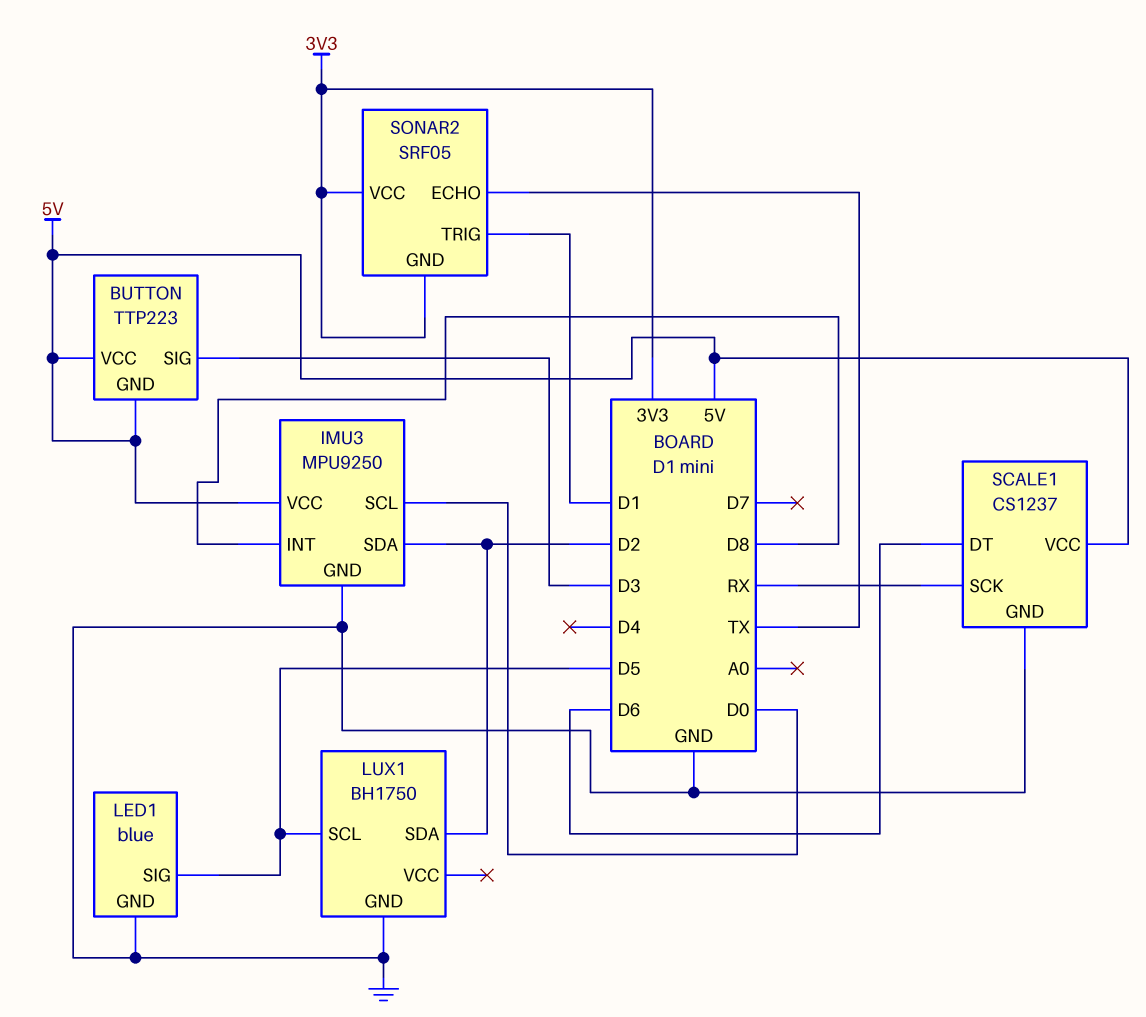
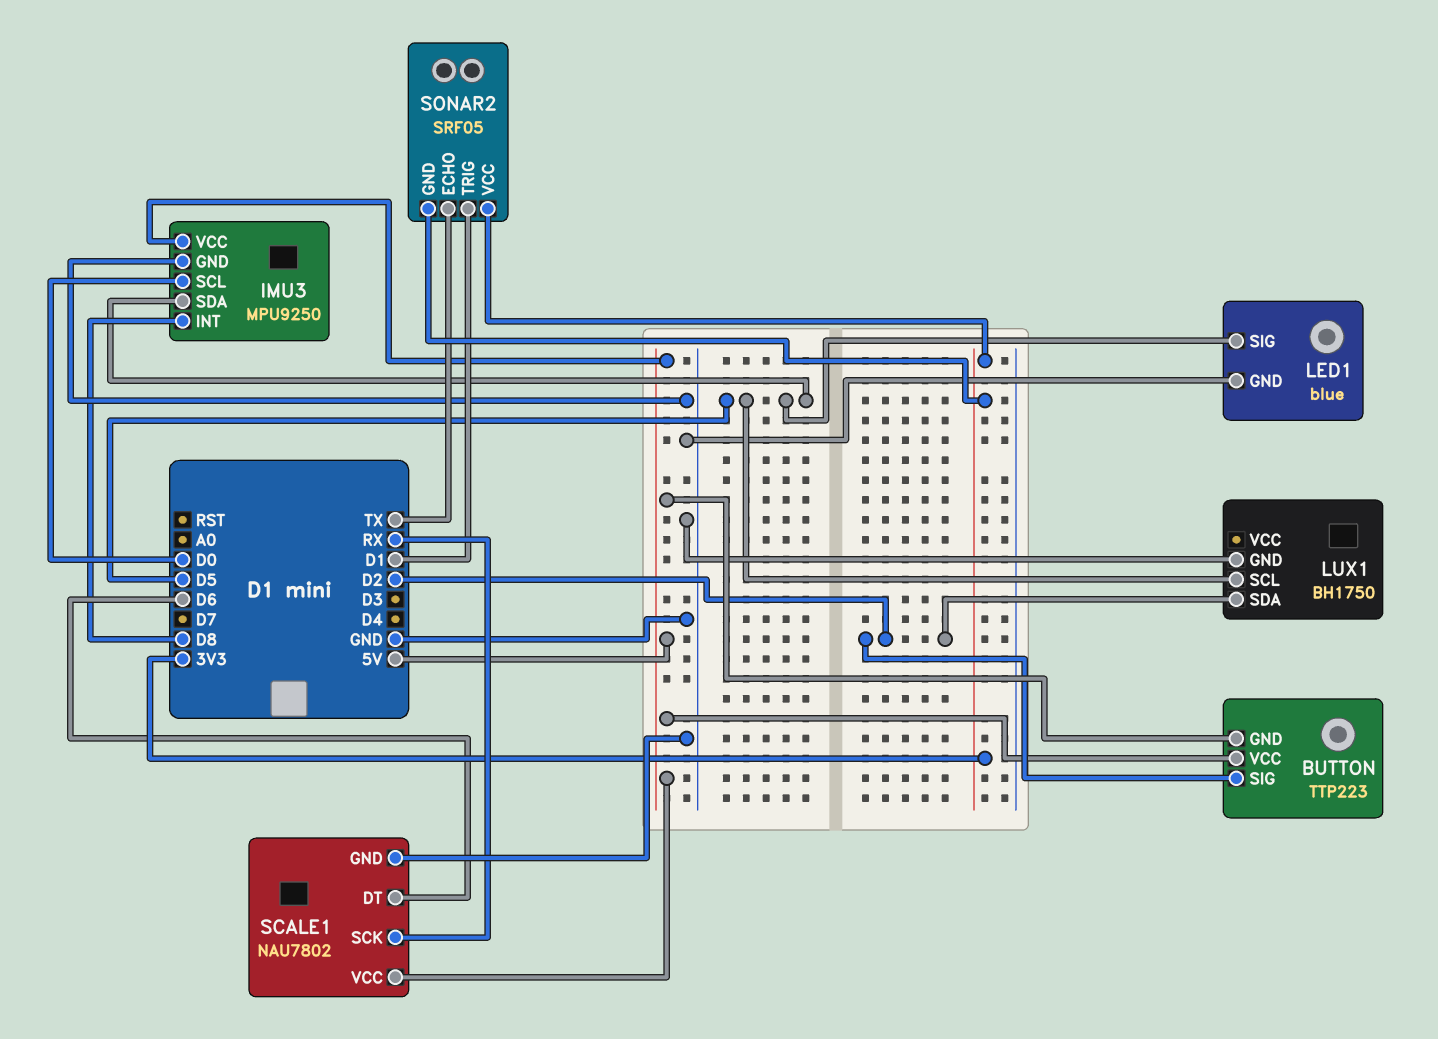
BUTTON pin SIG: D3 -> D2
IMU3 pin SDA: D2 -> D5
SCALE1: CS1237 -> NAU7802

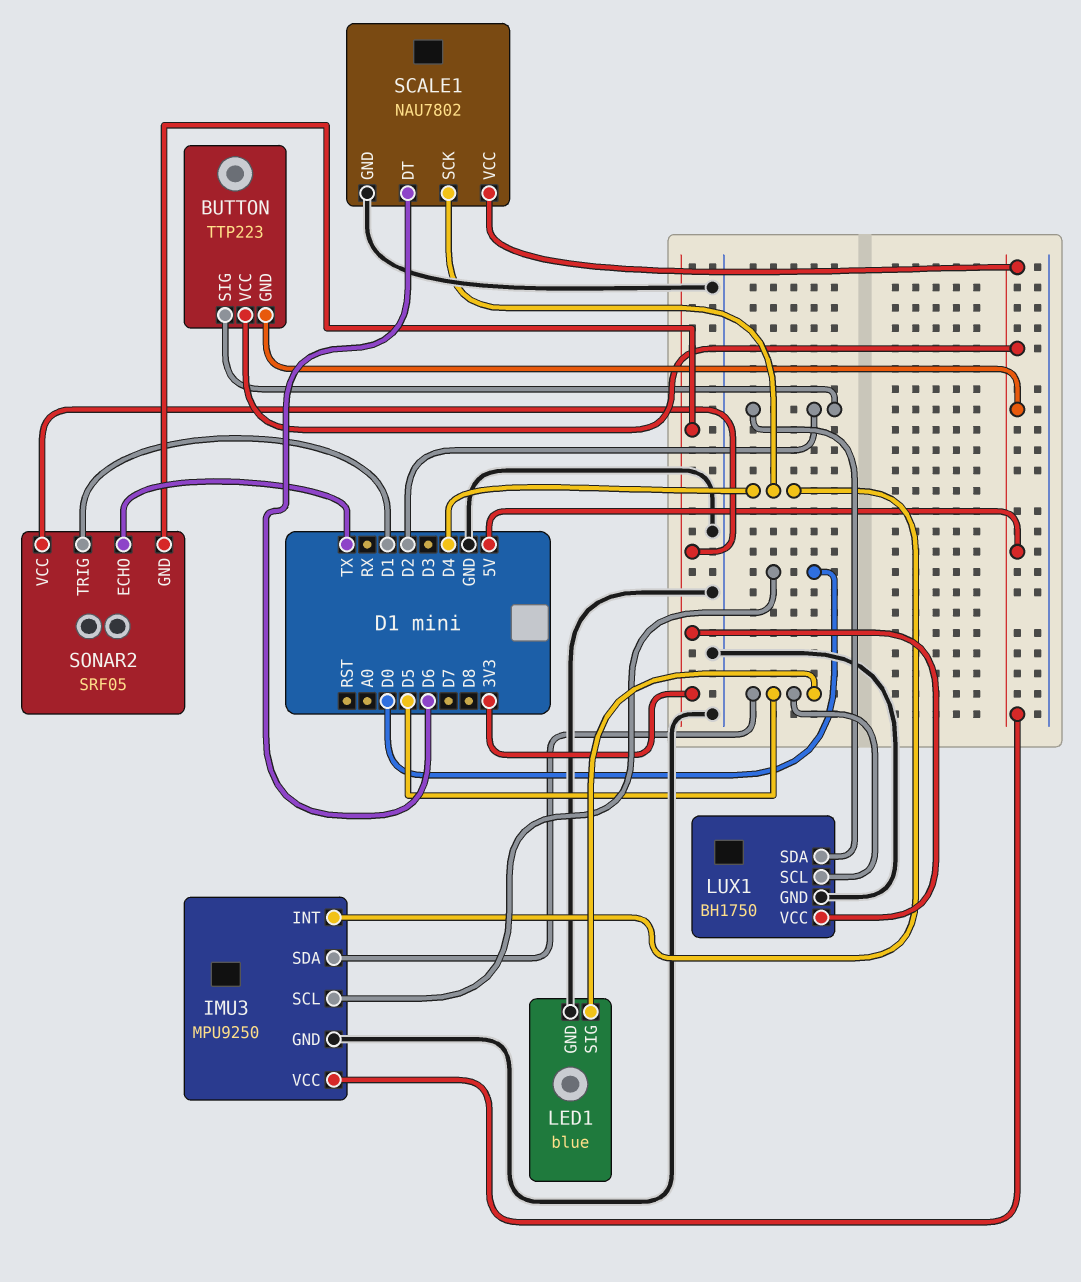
IMU3 pin INT: D8 -> D4
LUX1 pin VCC: none -> 3V3
SCALE1 pin SCK: RX -> D4

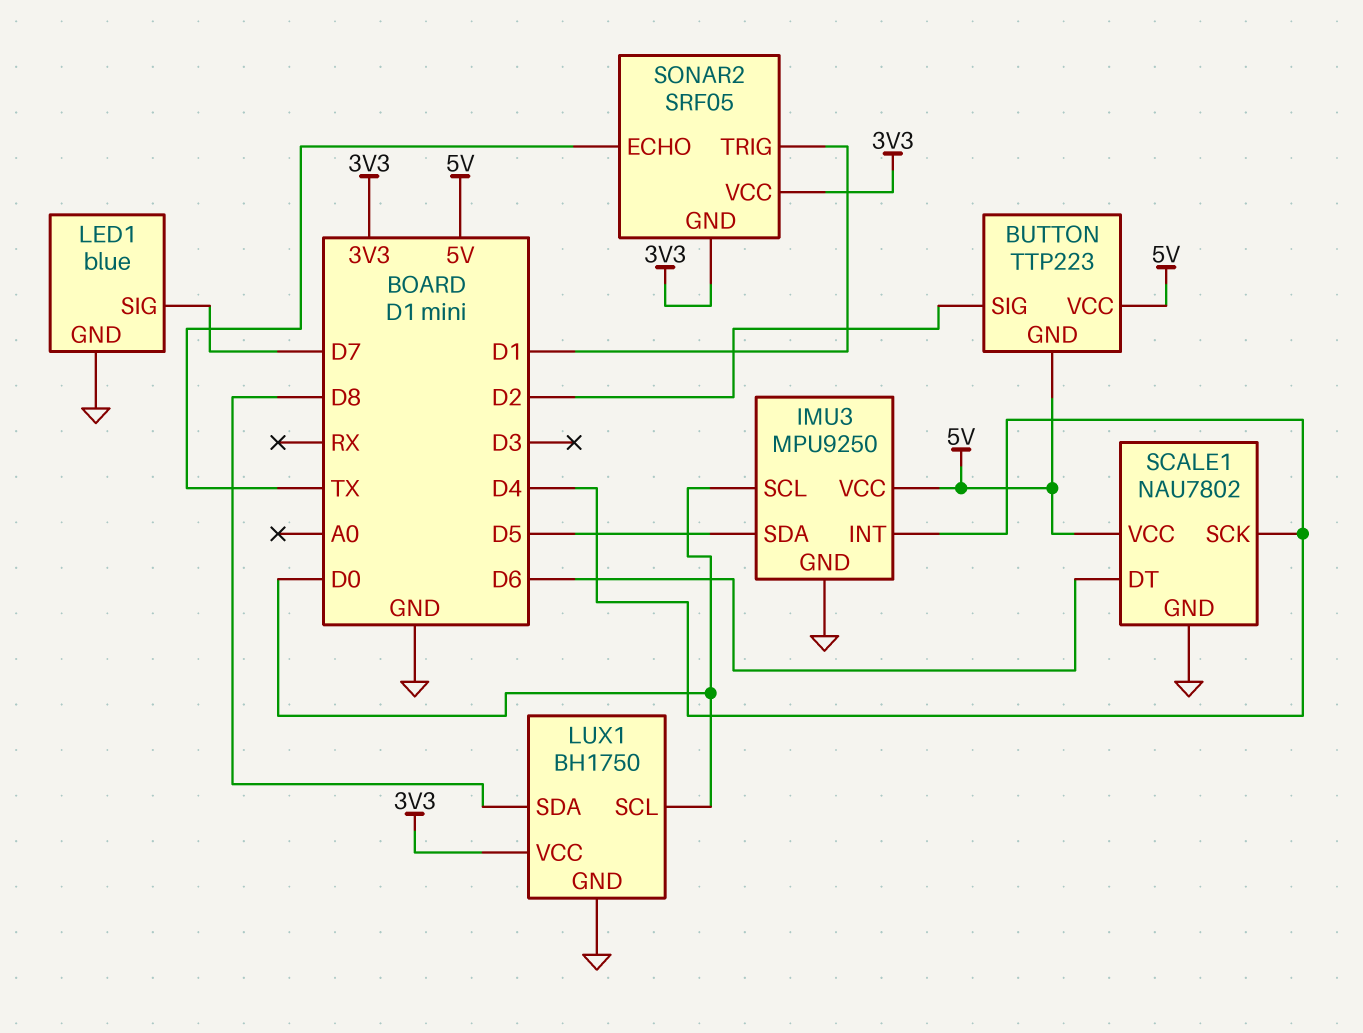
LED1 pin SIG: D5 -> D7
LUX1 pin SCL: D5 -> D0
LUX1 pin SDA: D2 -> D8

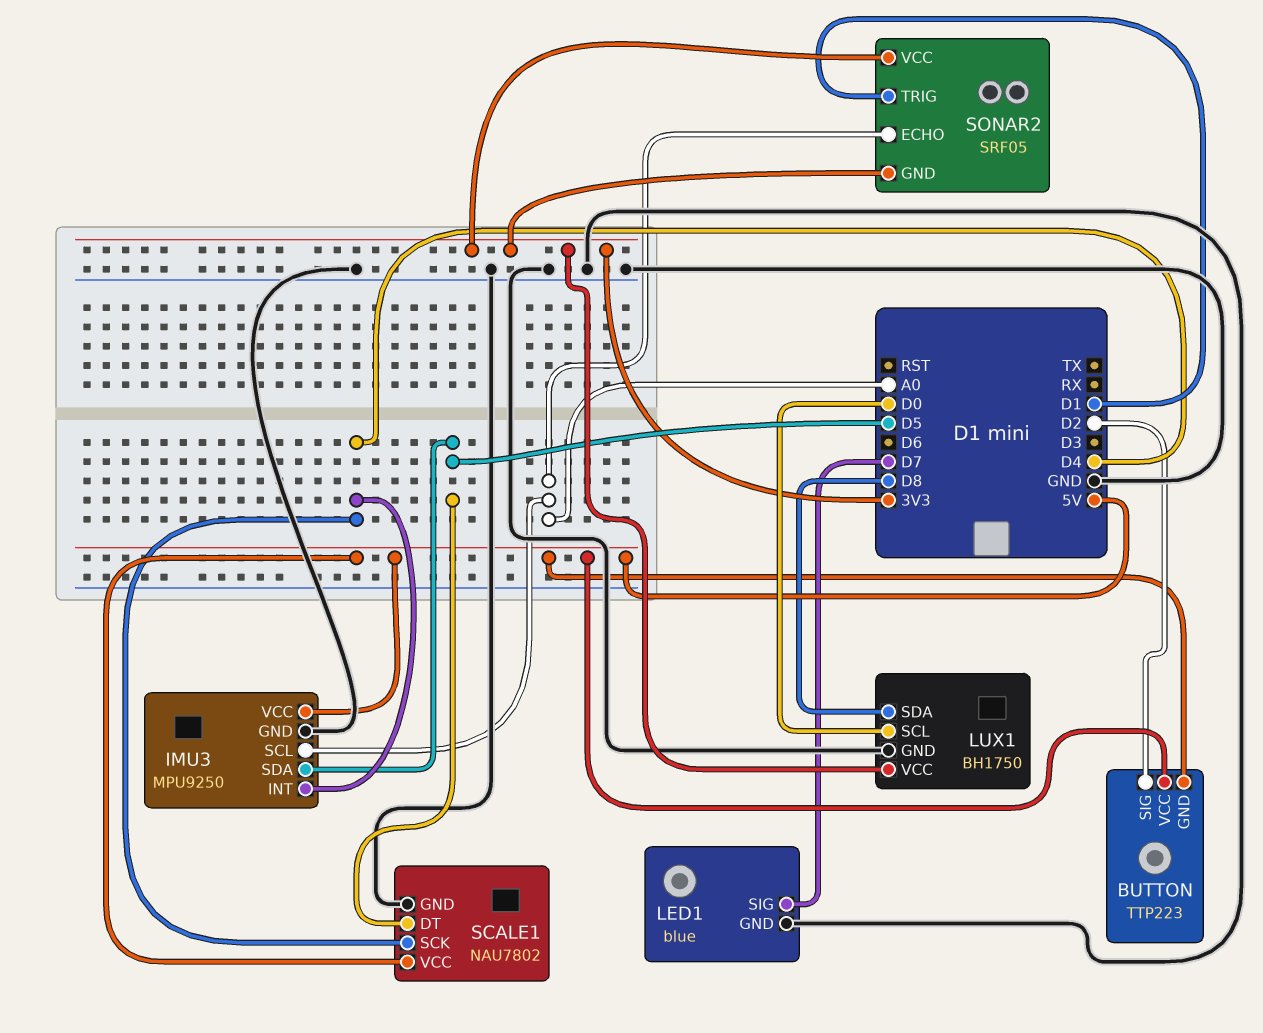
IMU3 pin SCL: D0 -> A0
SCALE1 pin DT: D6 -> D5
SONAR2 pin ECHO: TX -> A0

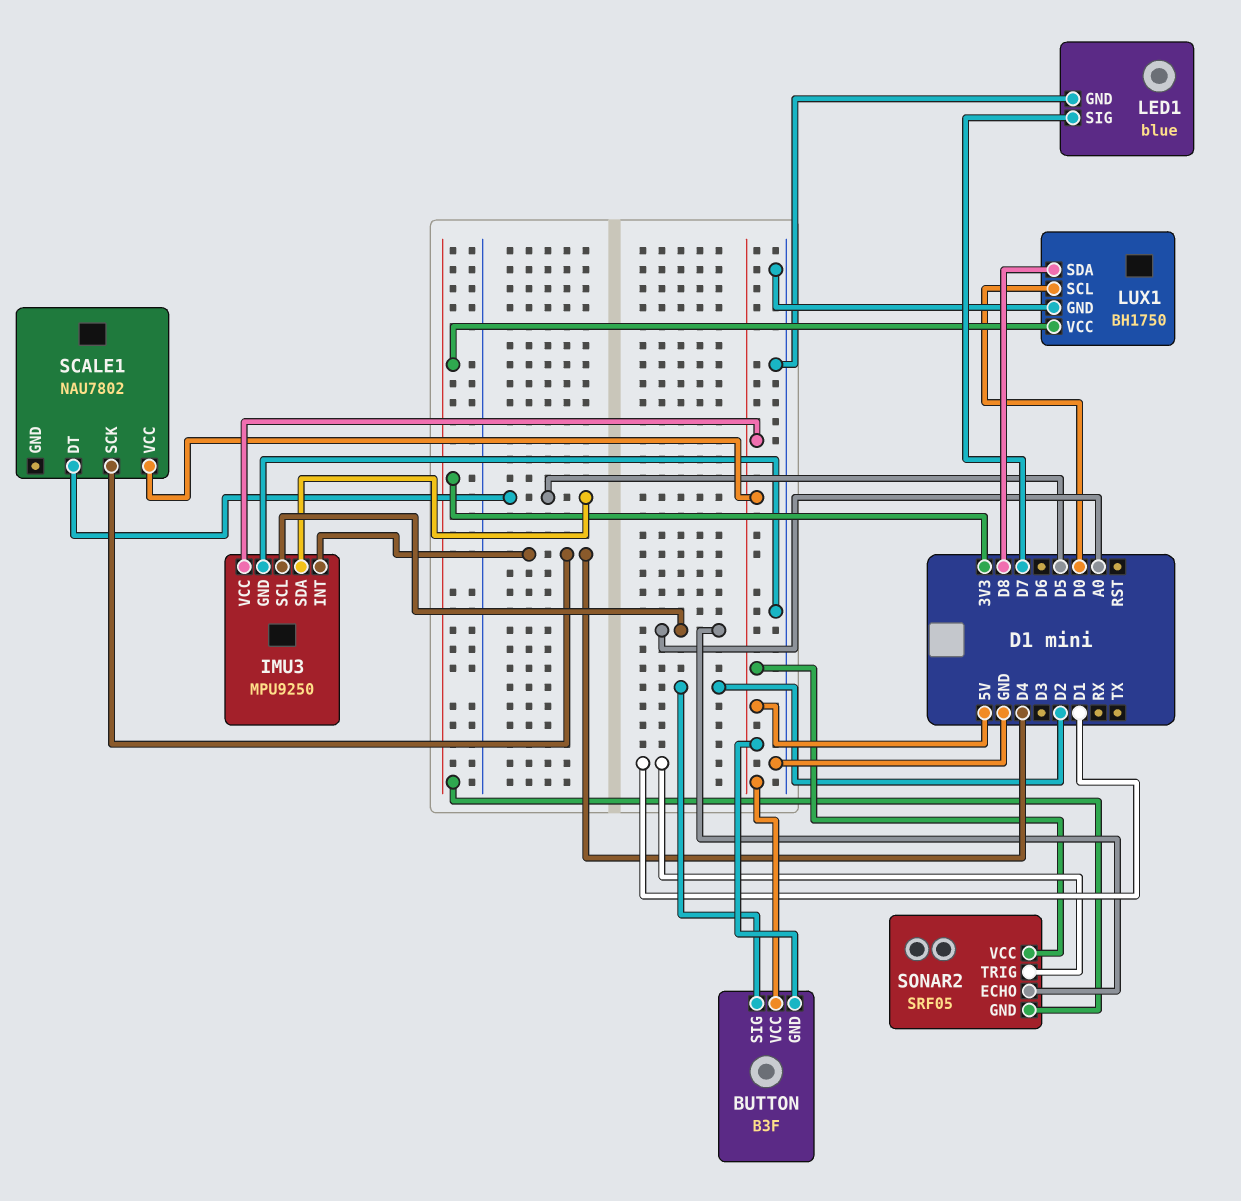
BUTTON: TTP223 -> B3F
SCALE1 pin GND: GND -> none
SONAR2 pin VCC: 3V3 -> 5V

